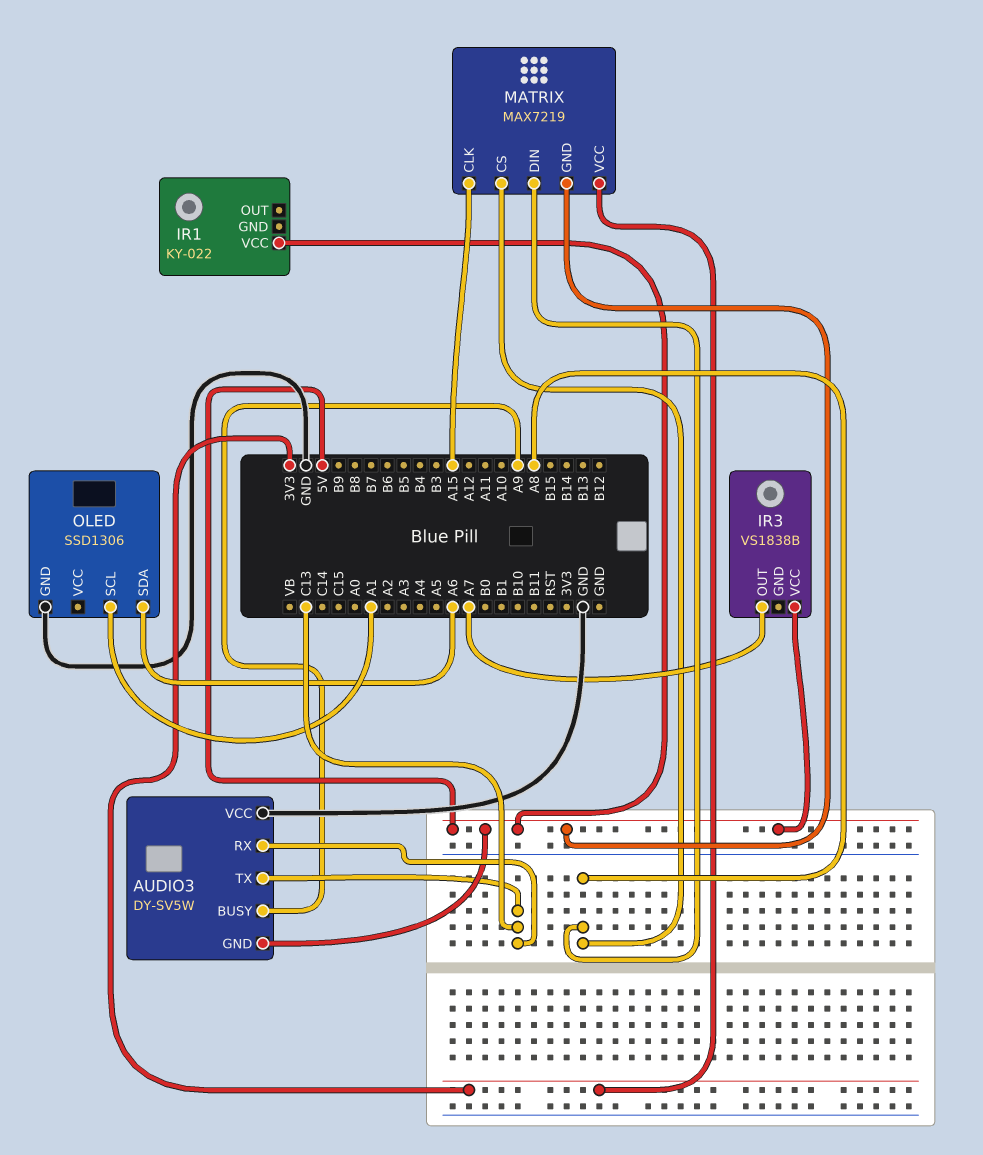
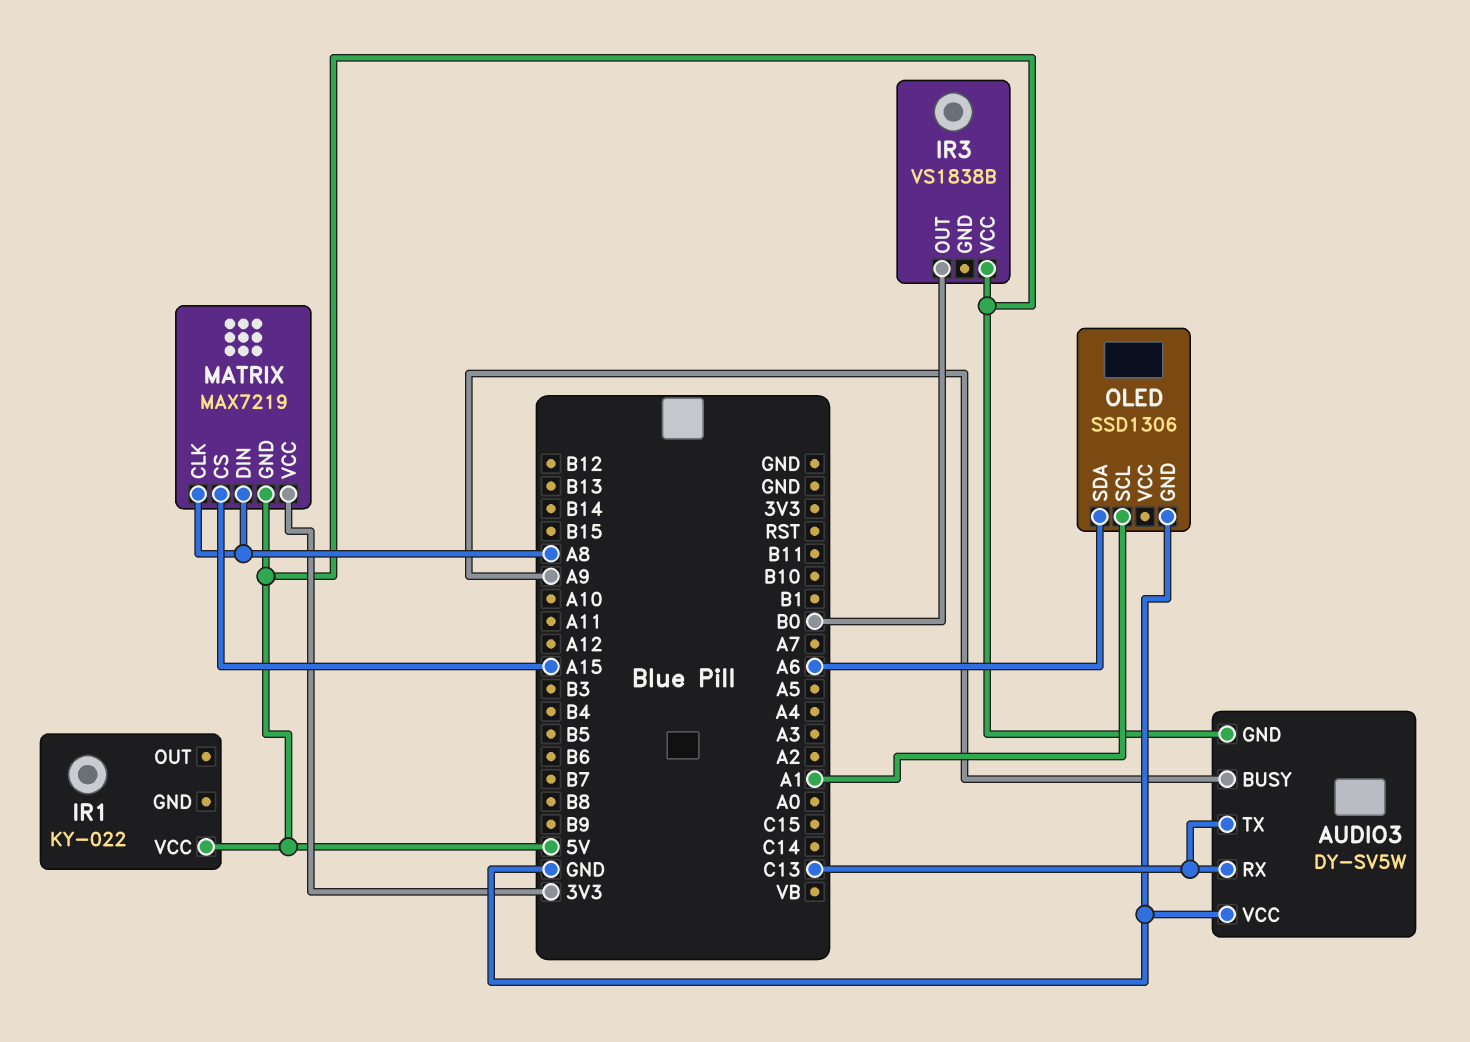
IR3 pin OUT: A7 -> B0
MATRIX pin CLK: A15 -> A8
MATRIX pin CS: A8 -> A15

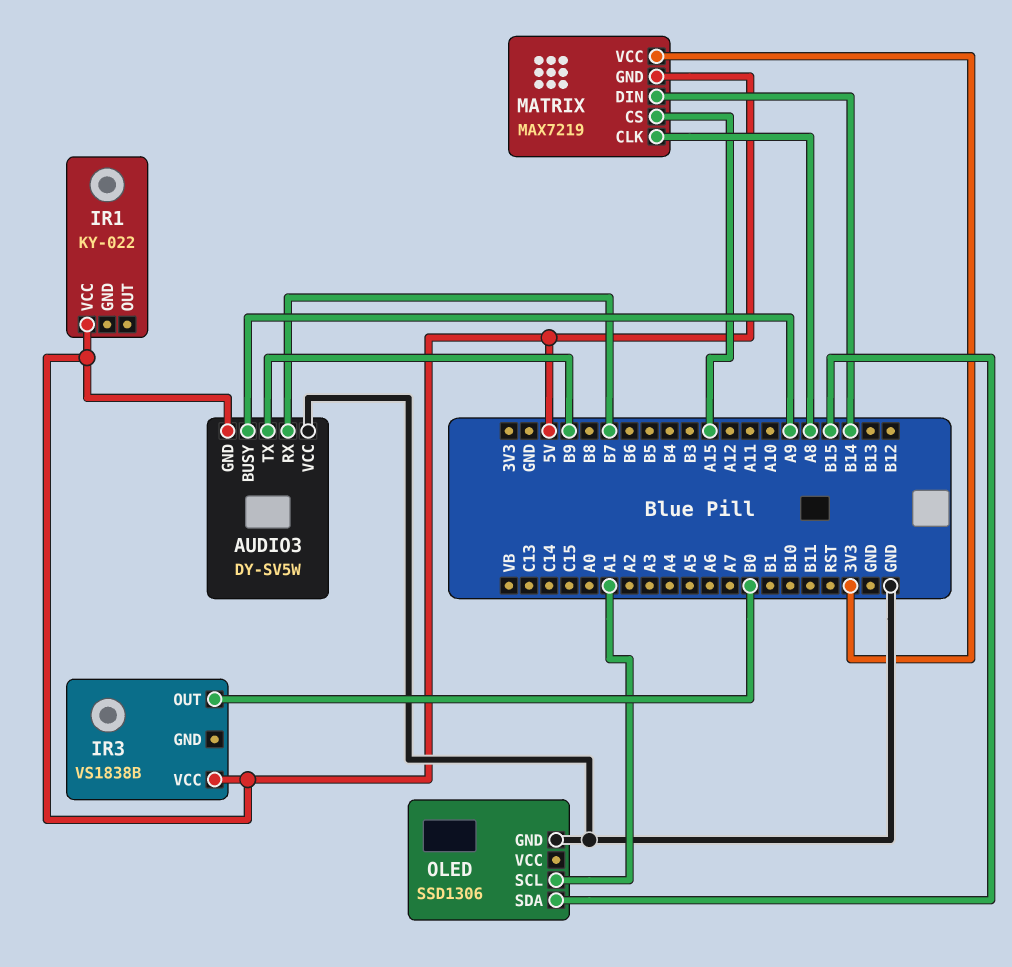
AUDIO3 pin RX: C13 -> B7
AUDIO3 pin TX: C13 -> B9
MATRIX pin DIN: A8 -> B14
OLED pin SDA: A6 -> B15

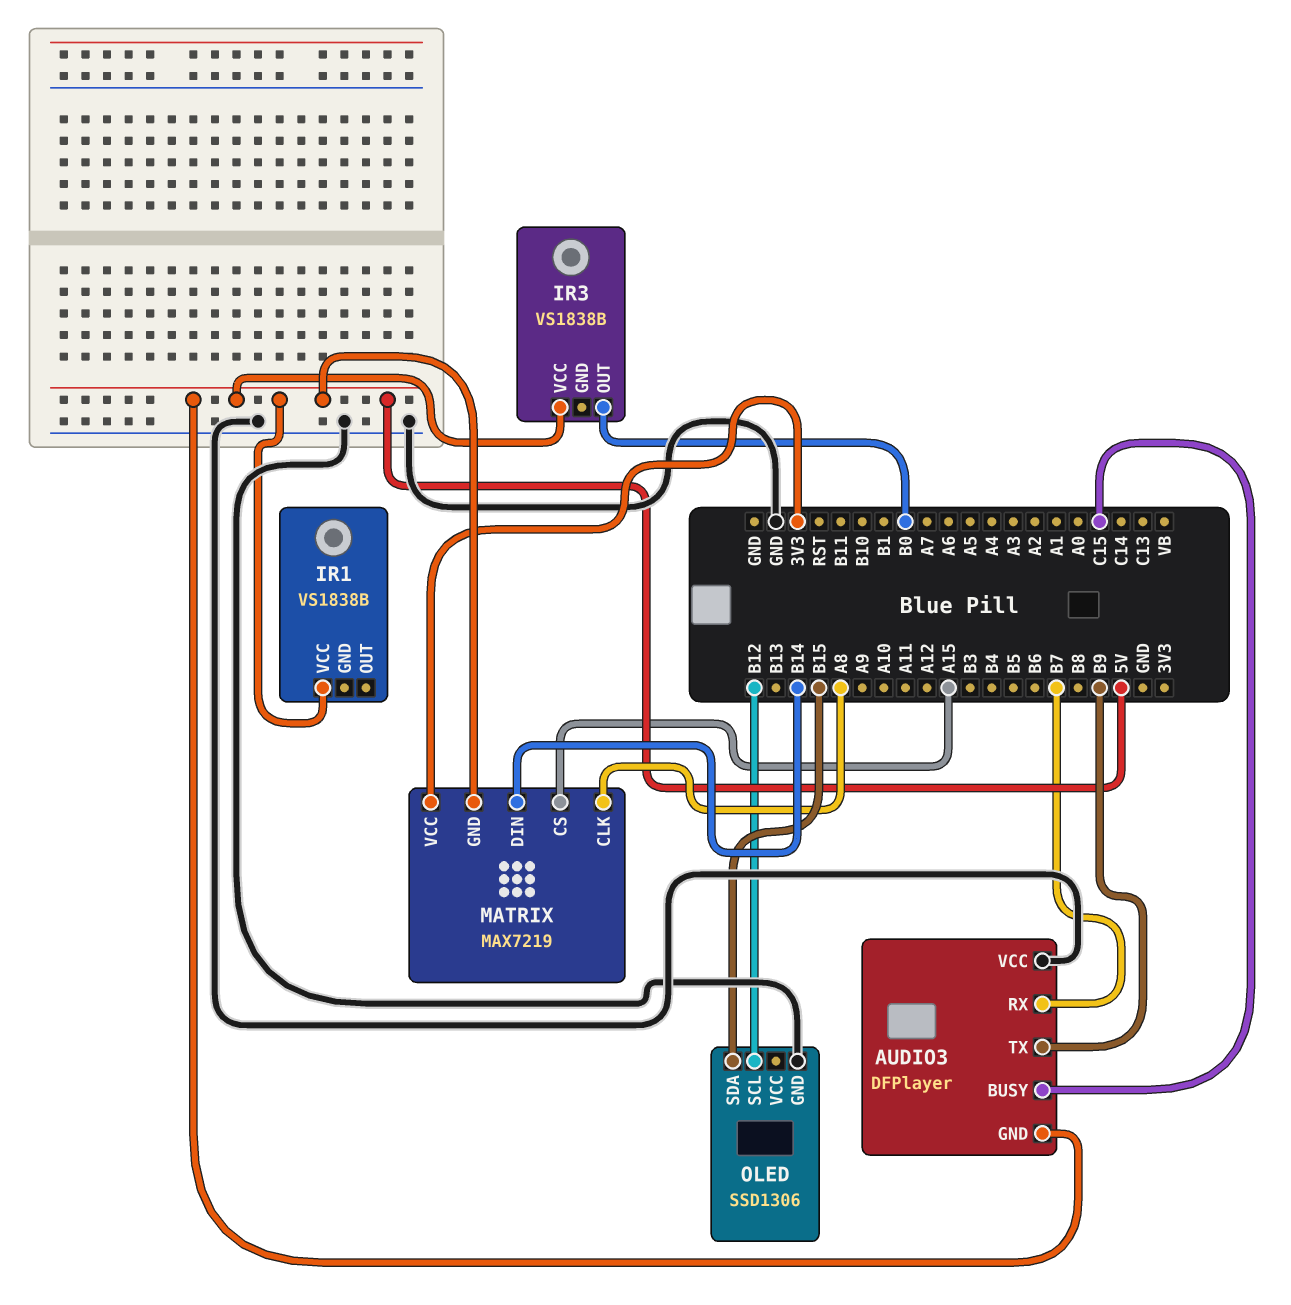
AUDIO3: DY-SV5W -> DFPlayer
AUDIO3 pin BUSY: A9 -> C15
IR1: KY-022 -> VS1838B
OLED pin SCL: A1 -> B12

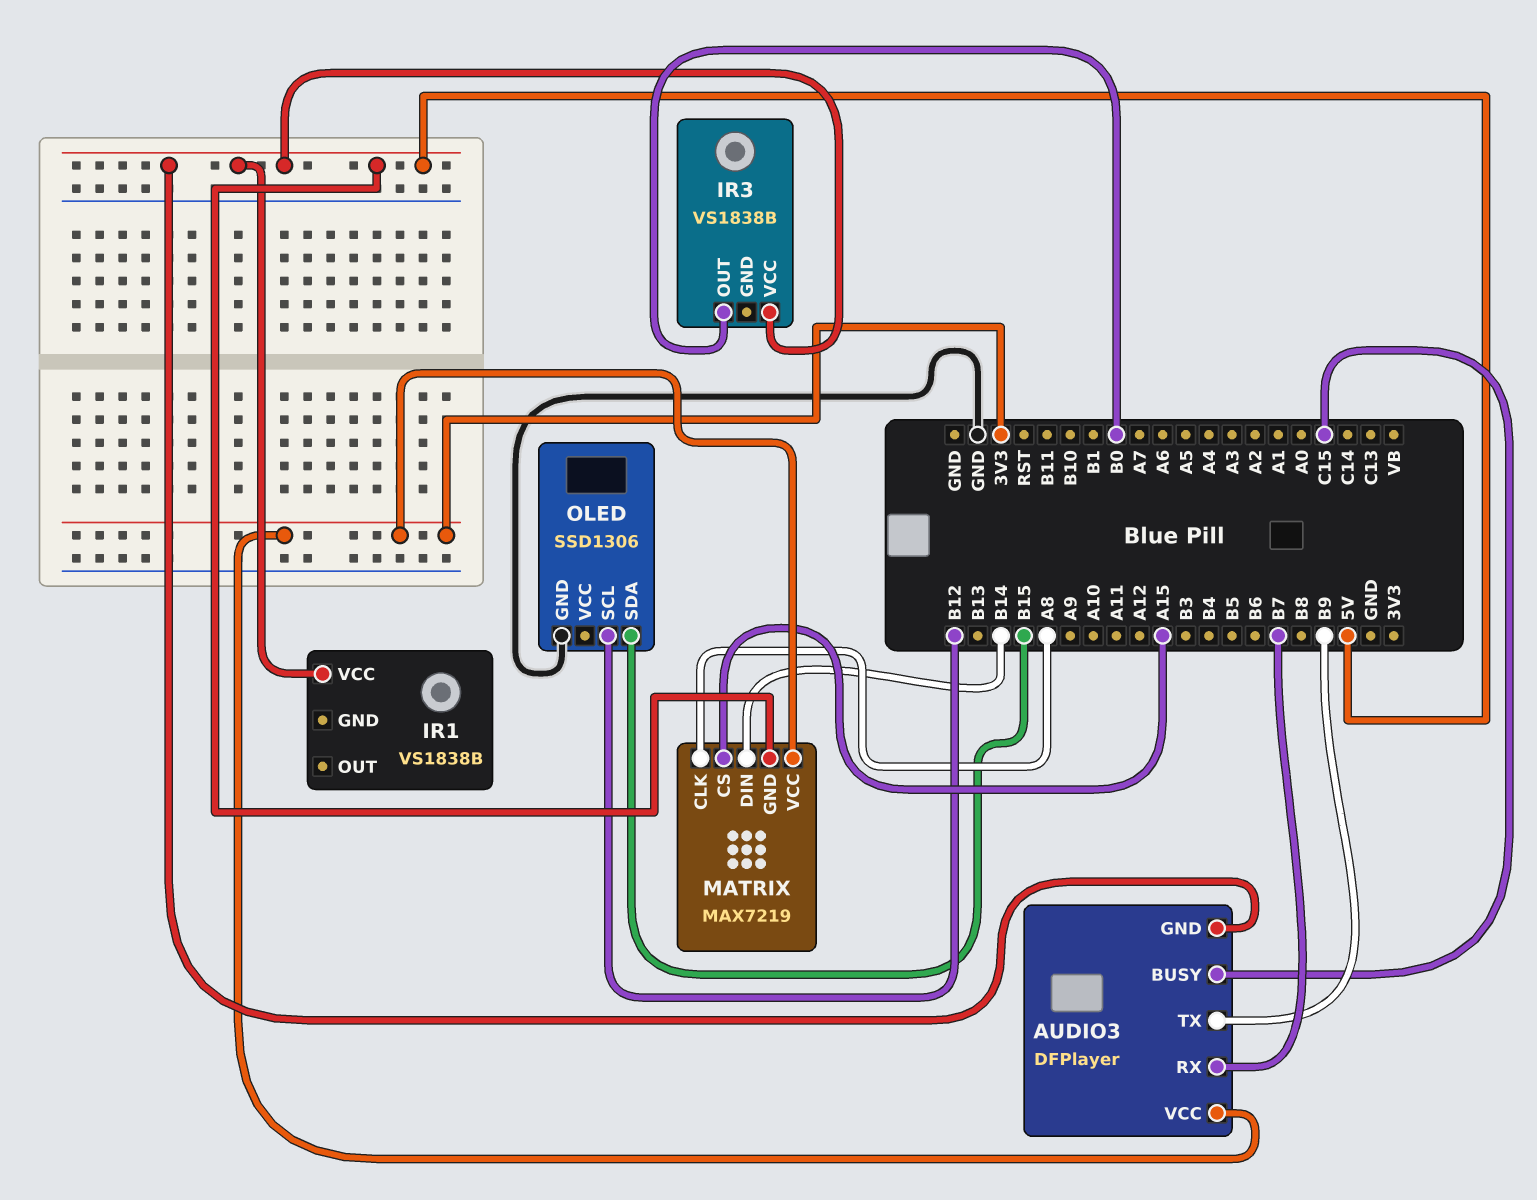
AUDIO3 pin VCC: GND -> 3V3

